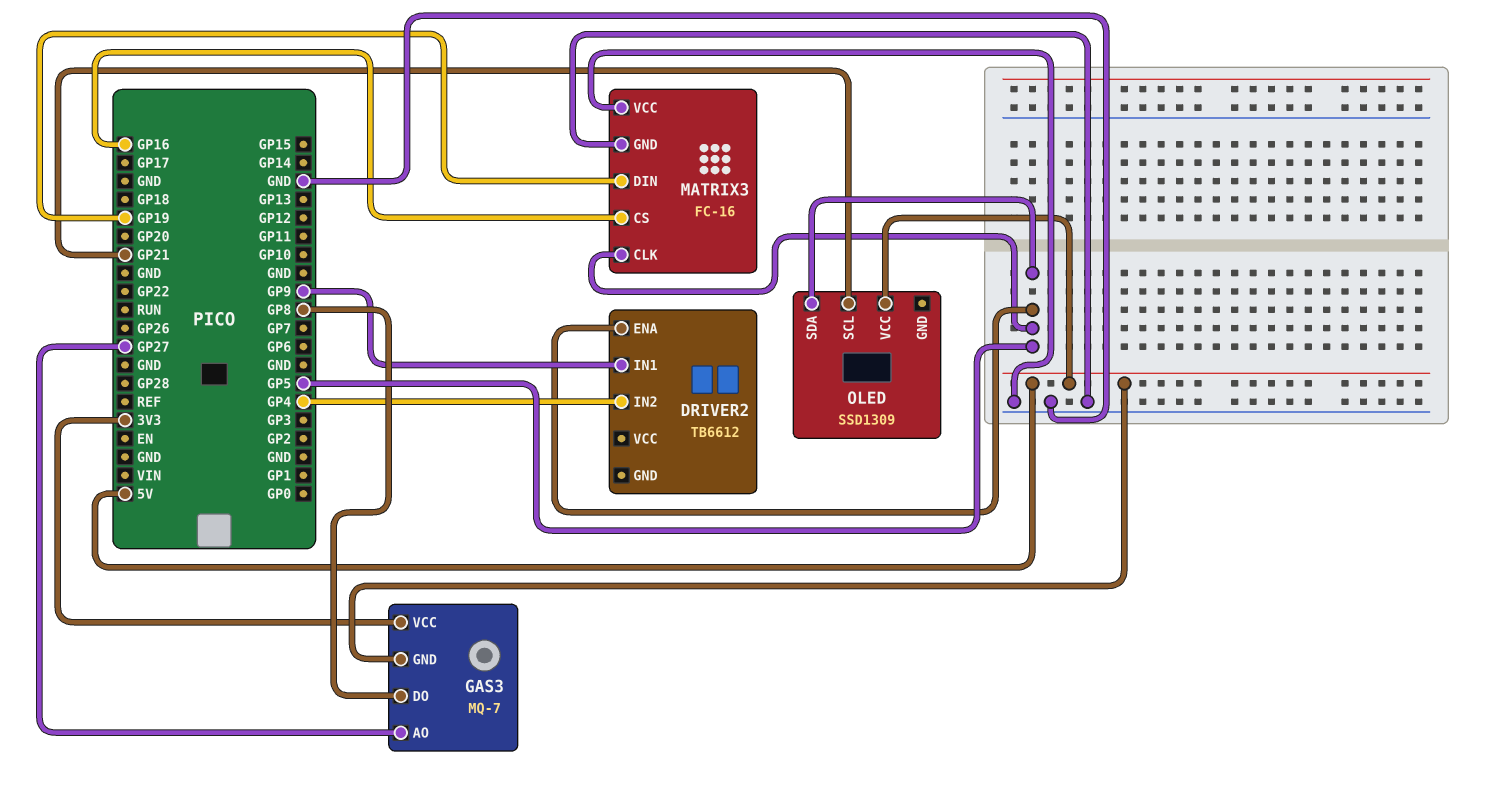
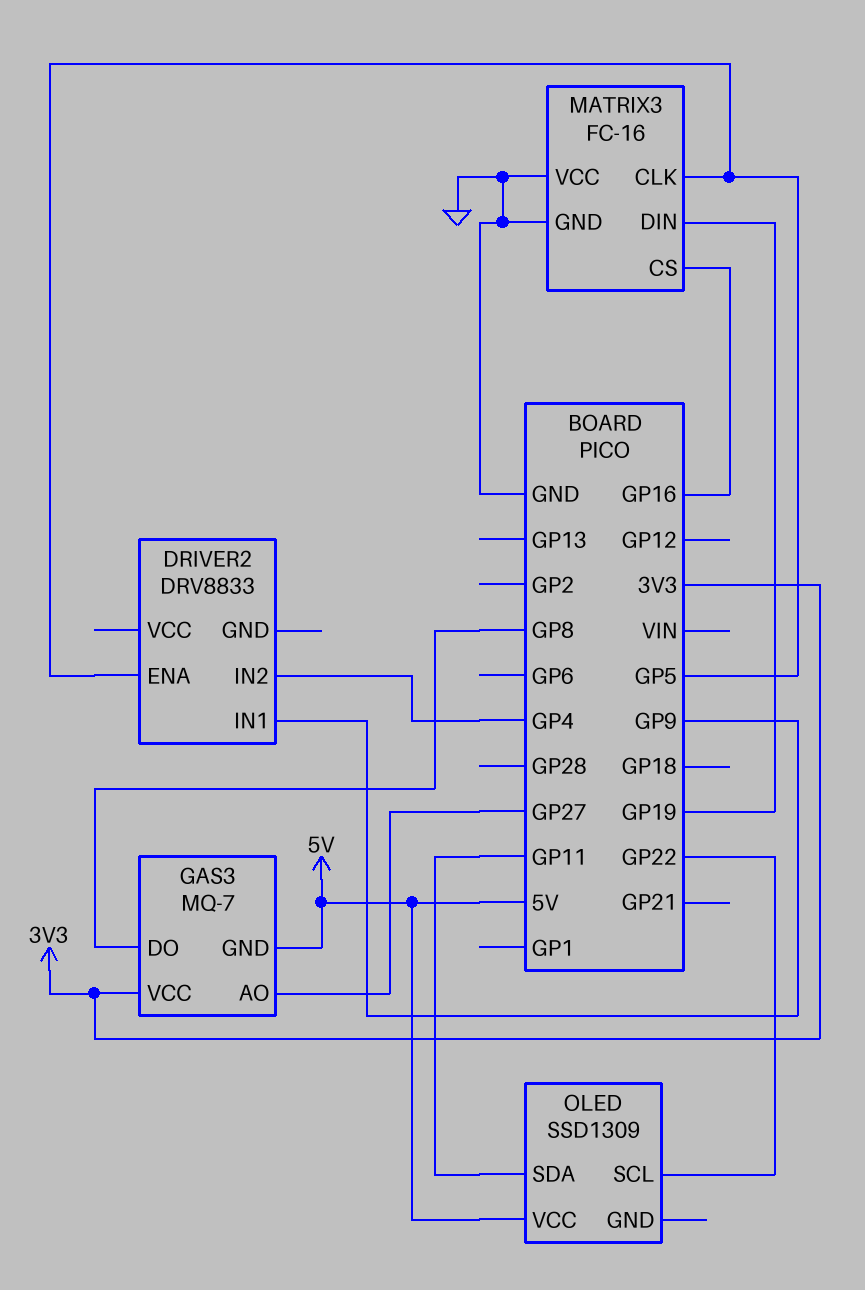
DRIVER2: TB6612 -> DRV8833
OLED pin SCL: GP21 -> GP22
OLED pin SDA: GP5 -> GP11

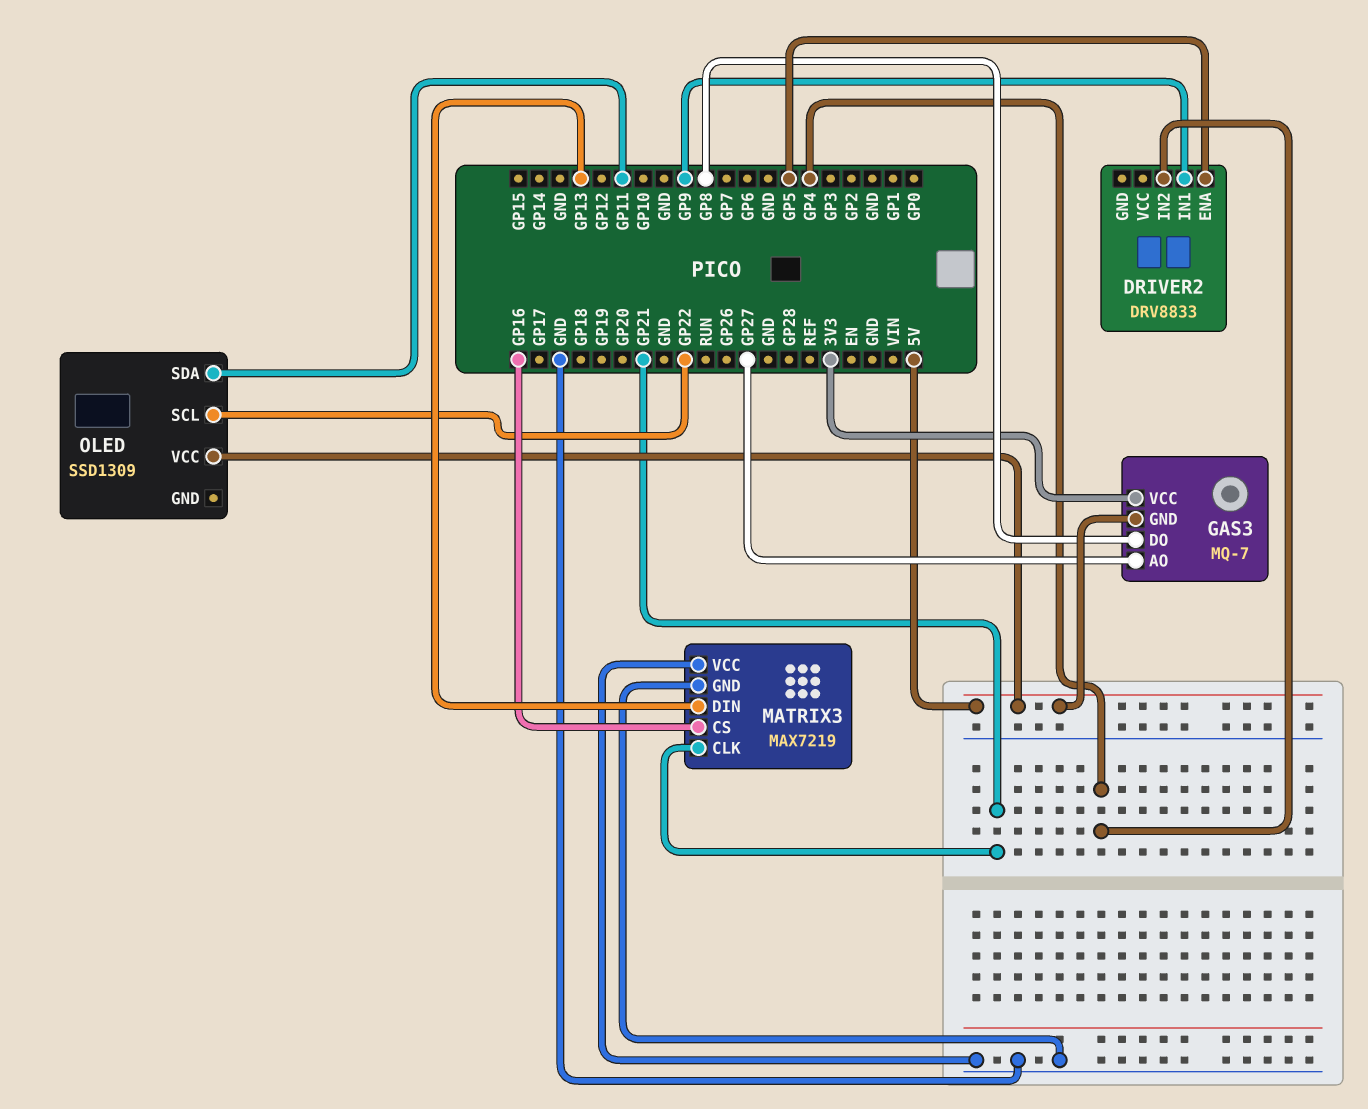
MATRIX3: FC-16 -> MAX7219
MATRIX3 pin CLK: GP5 -> GP21
MATRIX3 pin DIN: GP19 -> GP13

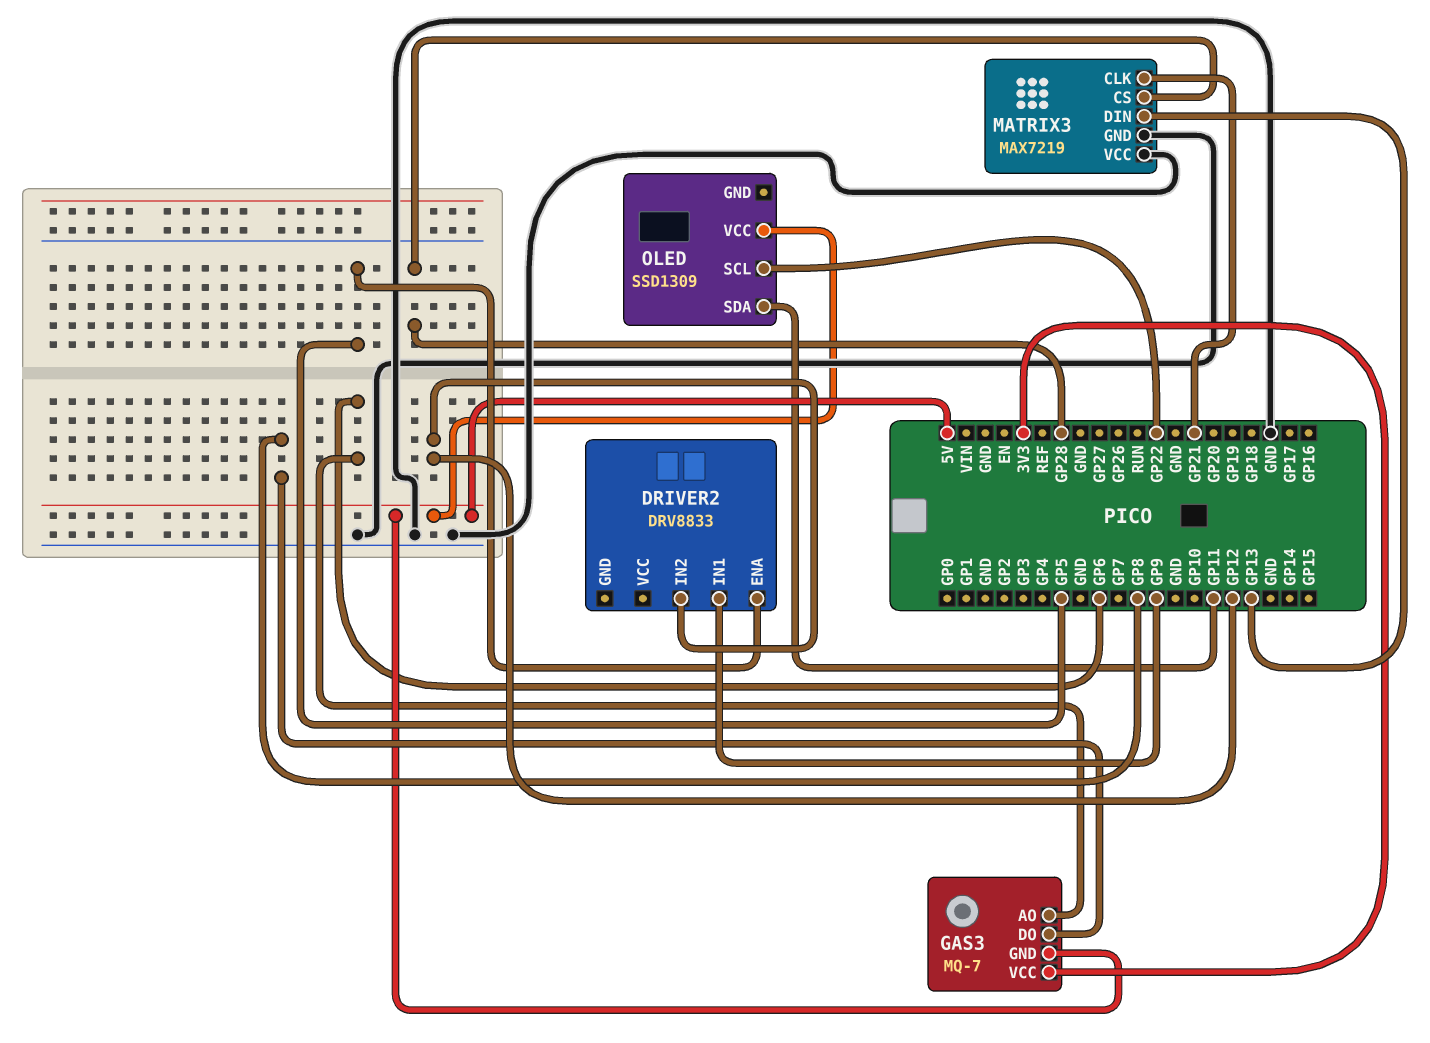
DRIVER2 pin IN2: GP4 -> GP12
GAS3 pin AO: GP27 -> GP6
MATRIX3 pin CS: GP16 -> GP28

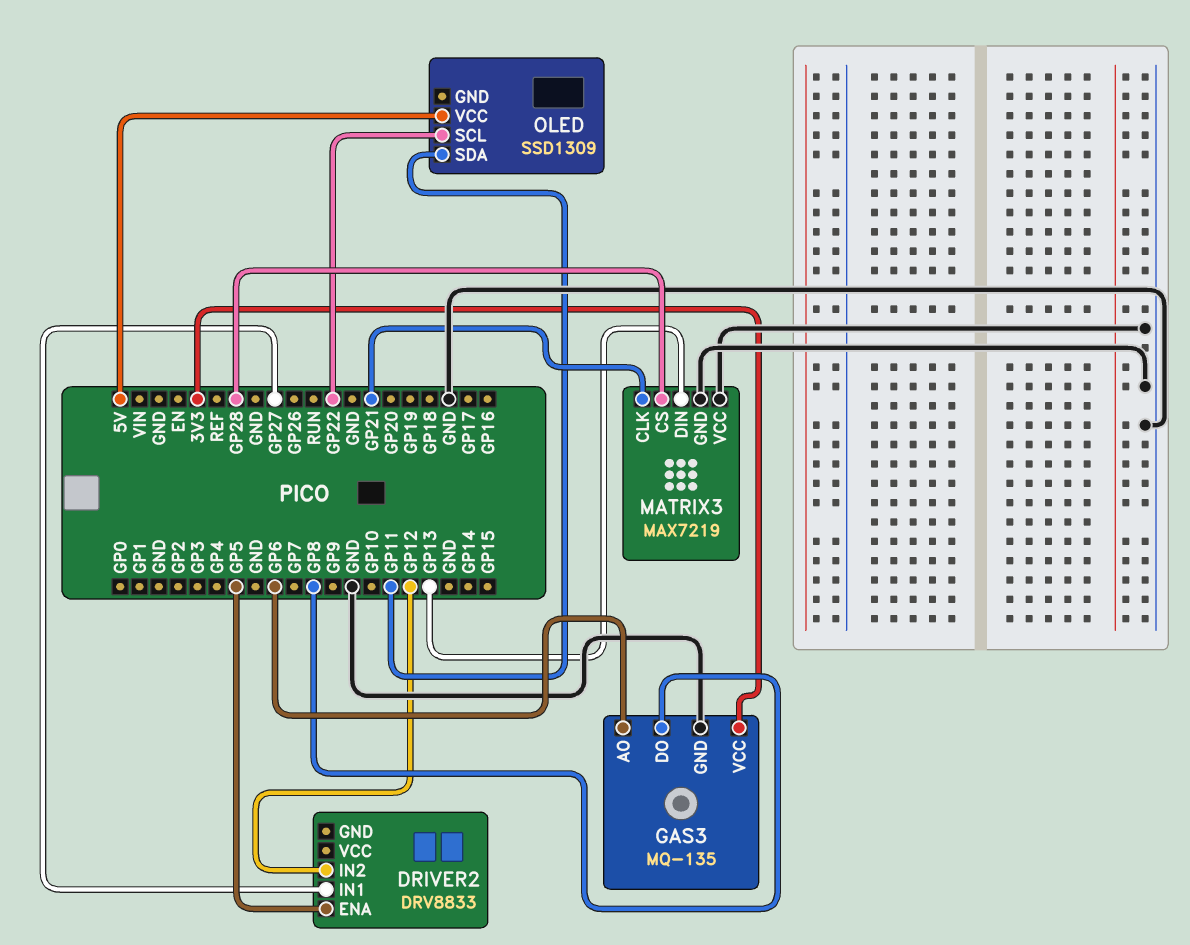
DRIVER2 pin IN1: GP9 -> GP27
GAS3: MQ-7 -> MQ-135
GAS3 pin GND: 5V -> GND

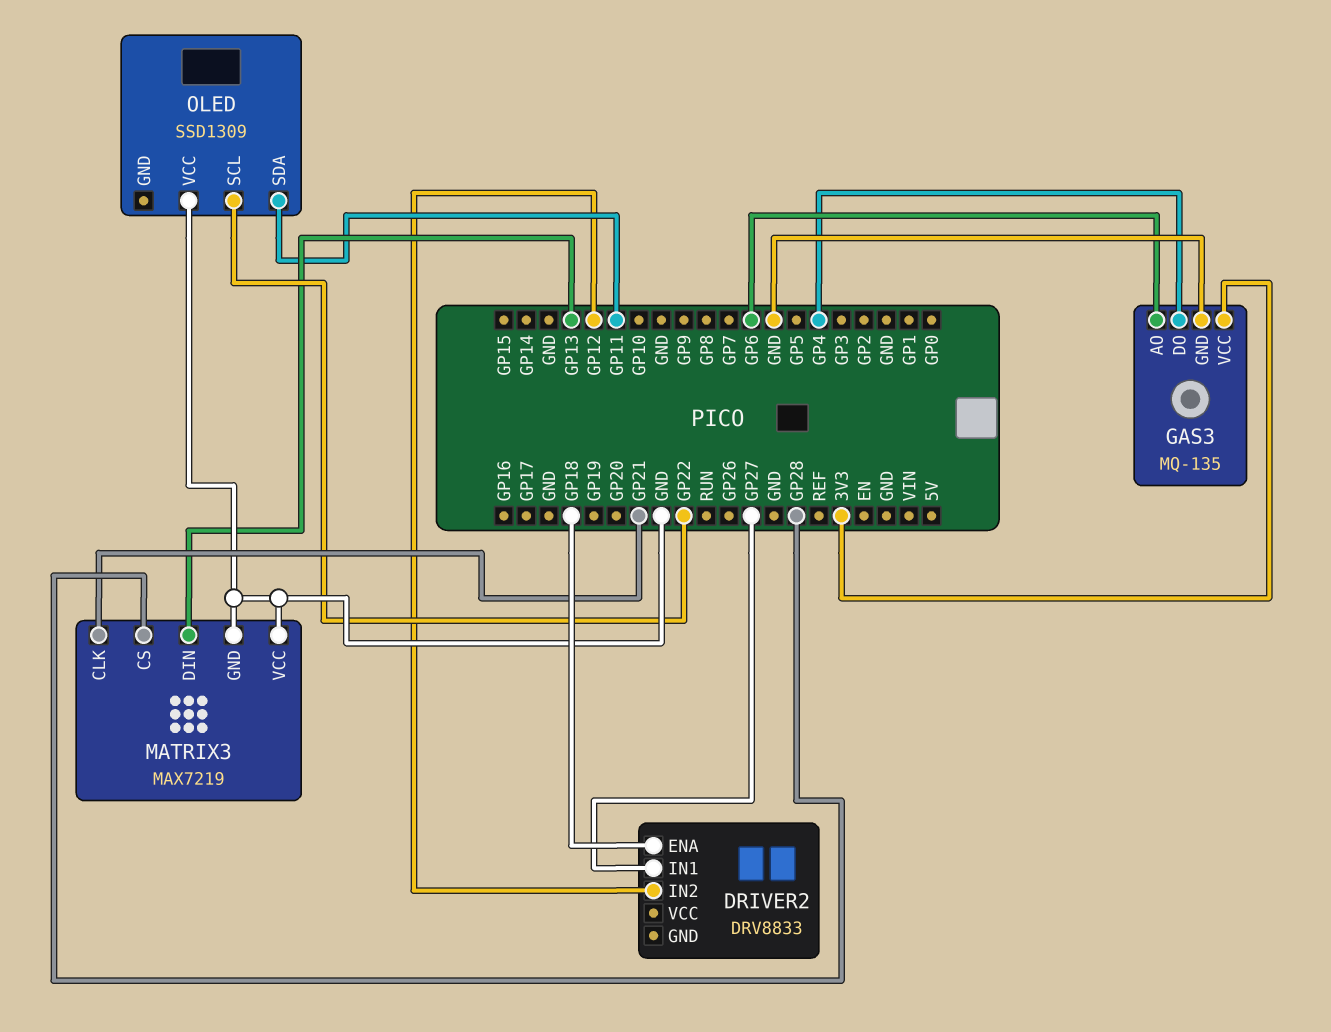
DRIVER2 pin ENA: GP5 -> GP18
GAS3 pin DO: GP8 -> GP4
OLED pin VCC: 5V -> GND

